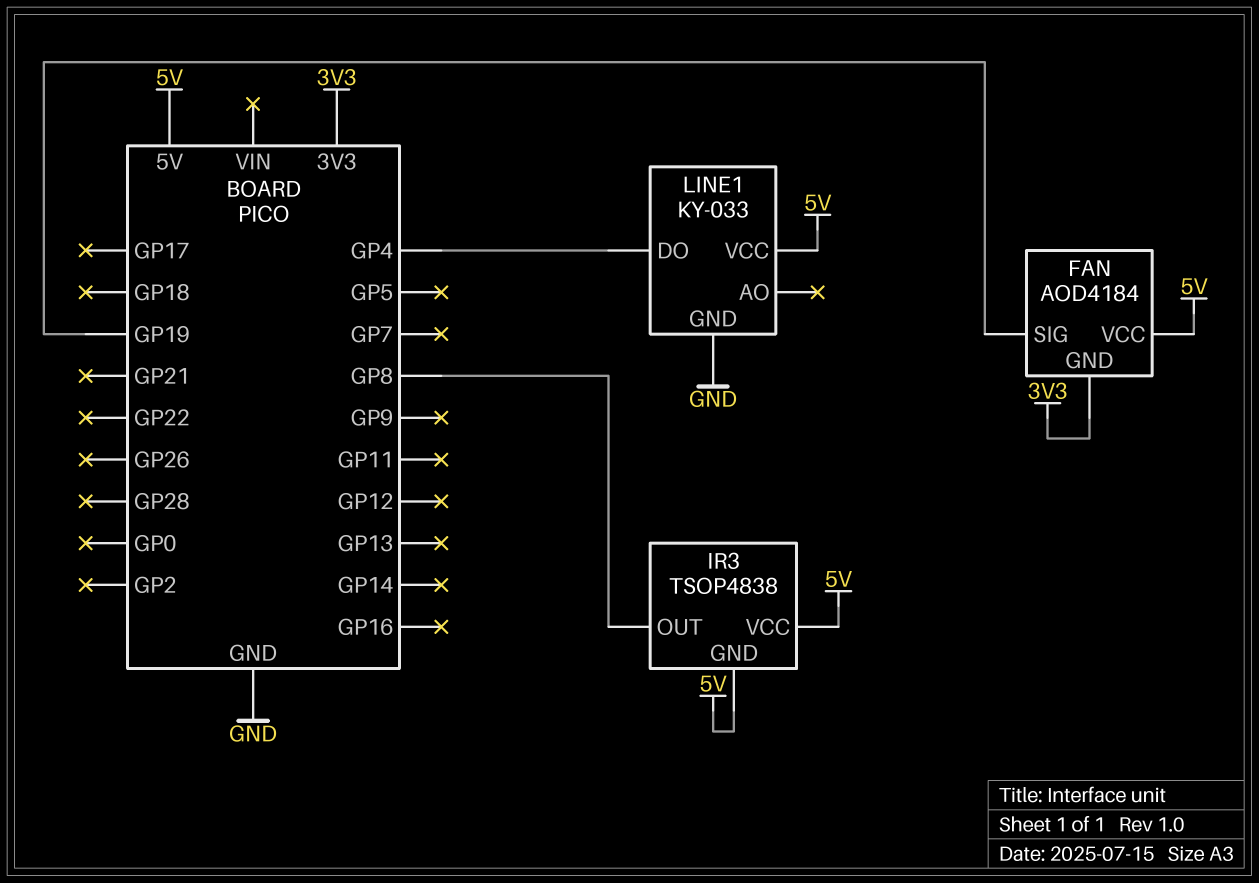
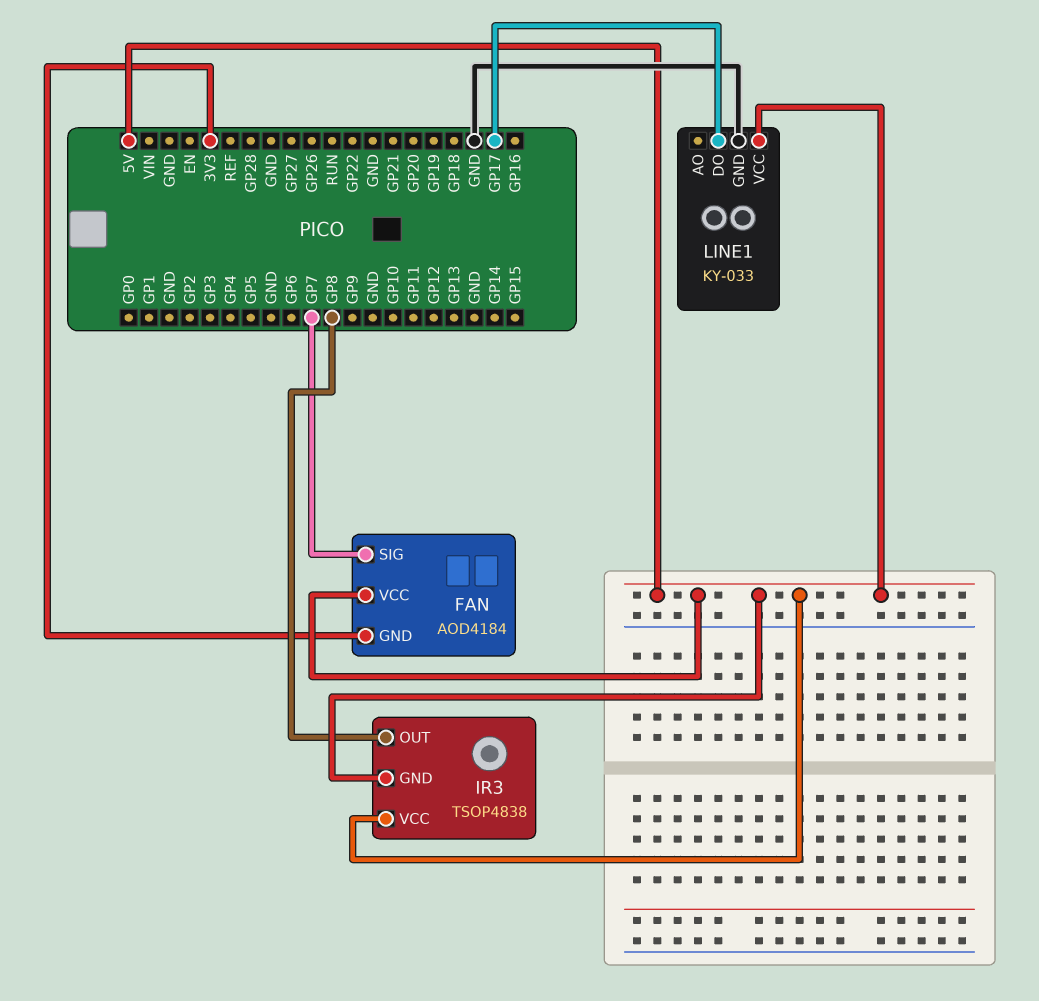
FAN pin SIG: GP19 -> GP7
LINE1 pin DO: GP4 -> GP17

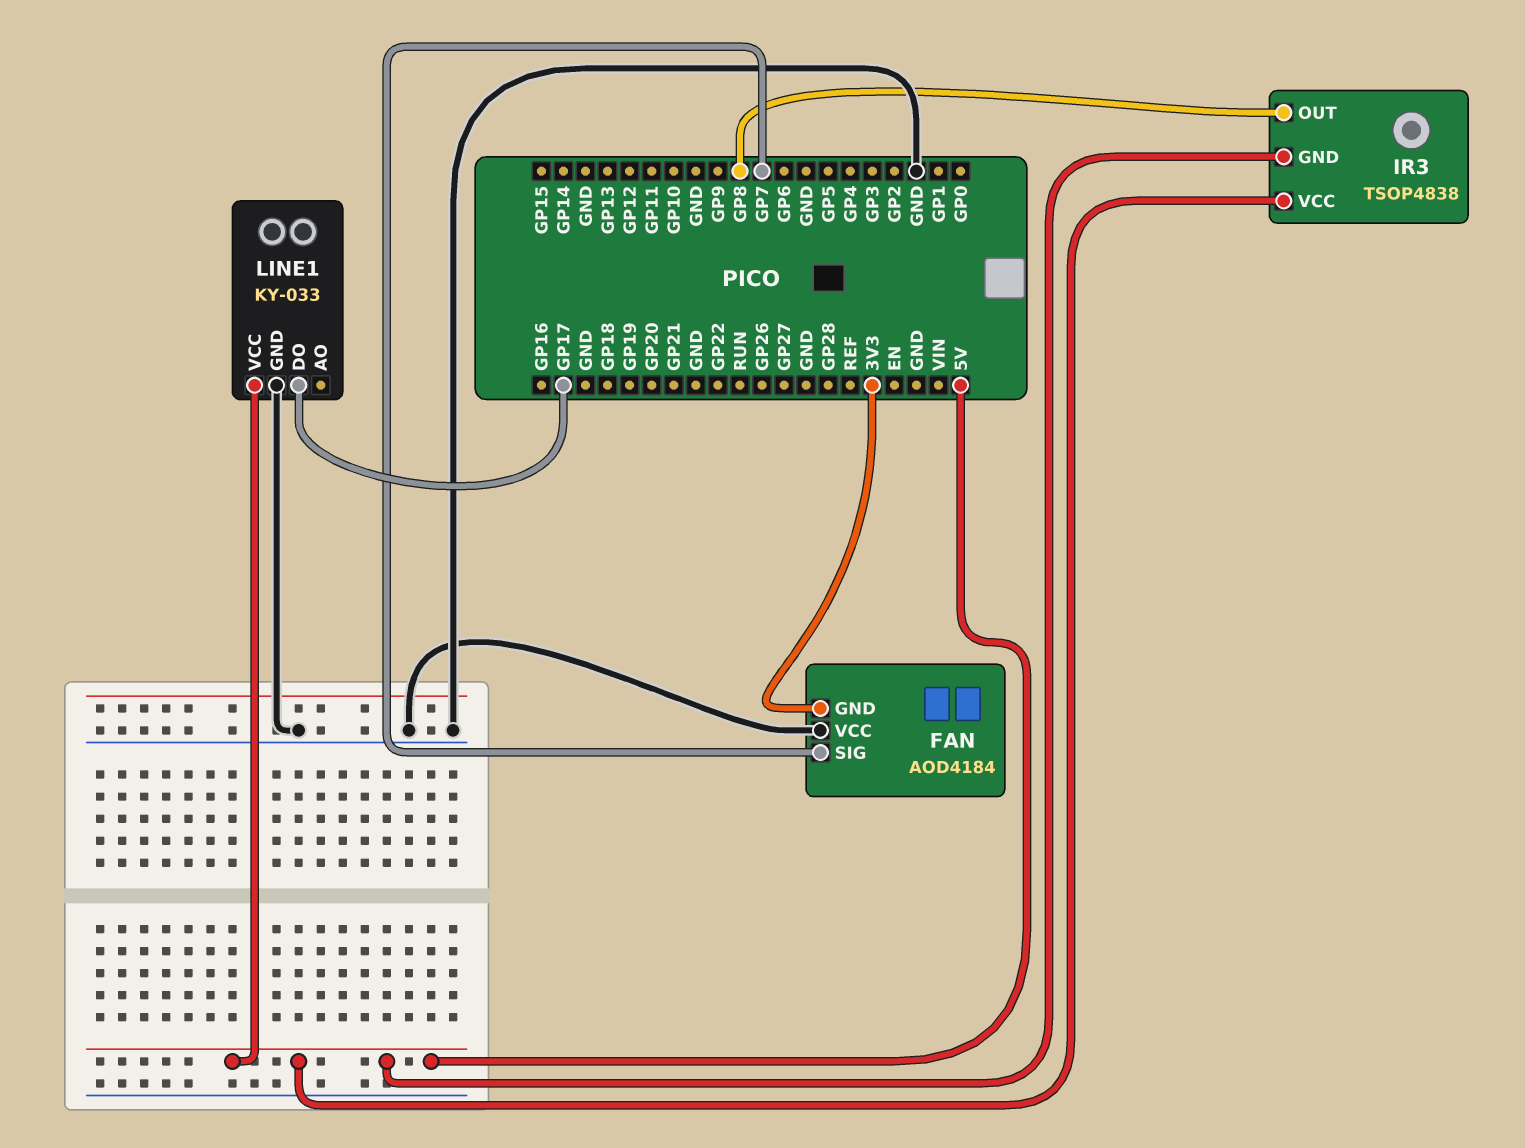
FAN pin VCC: 5V -> GND

